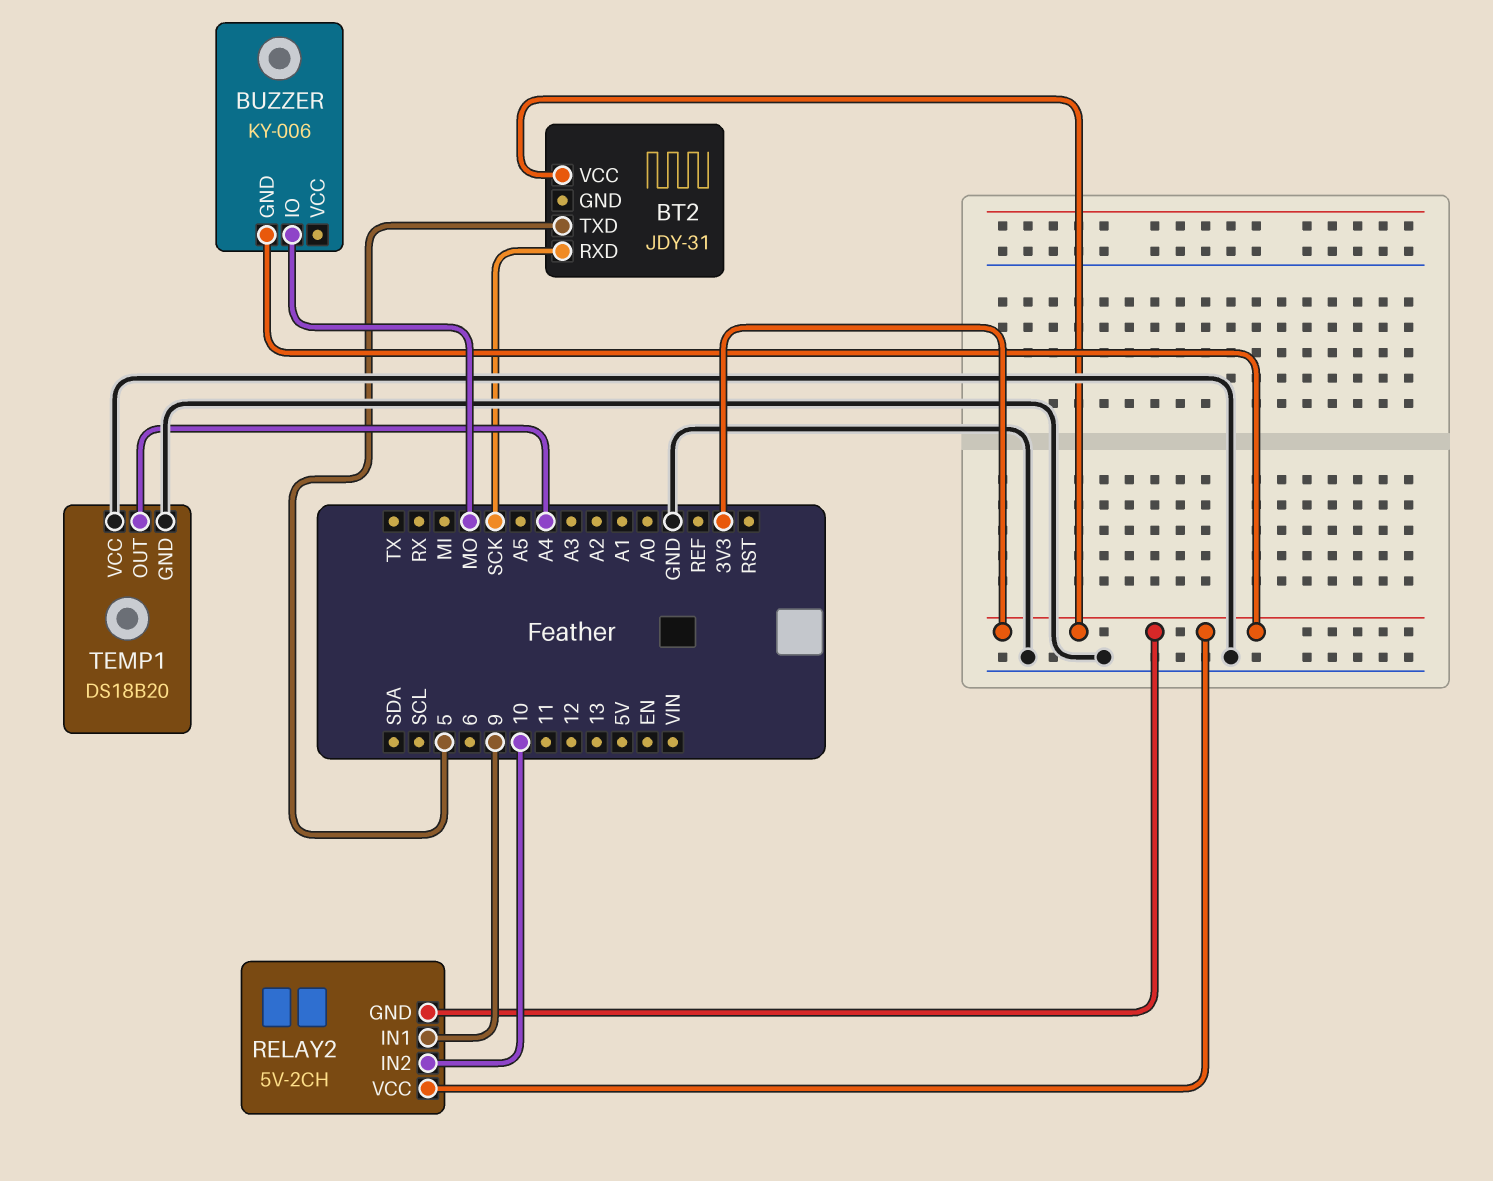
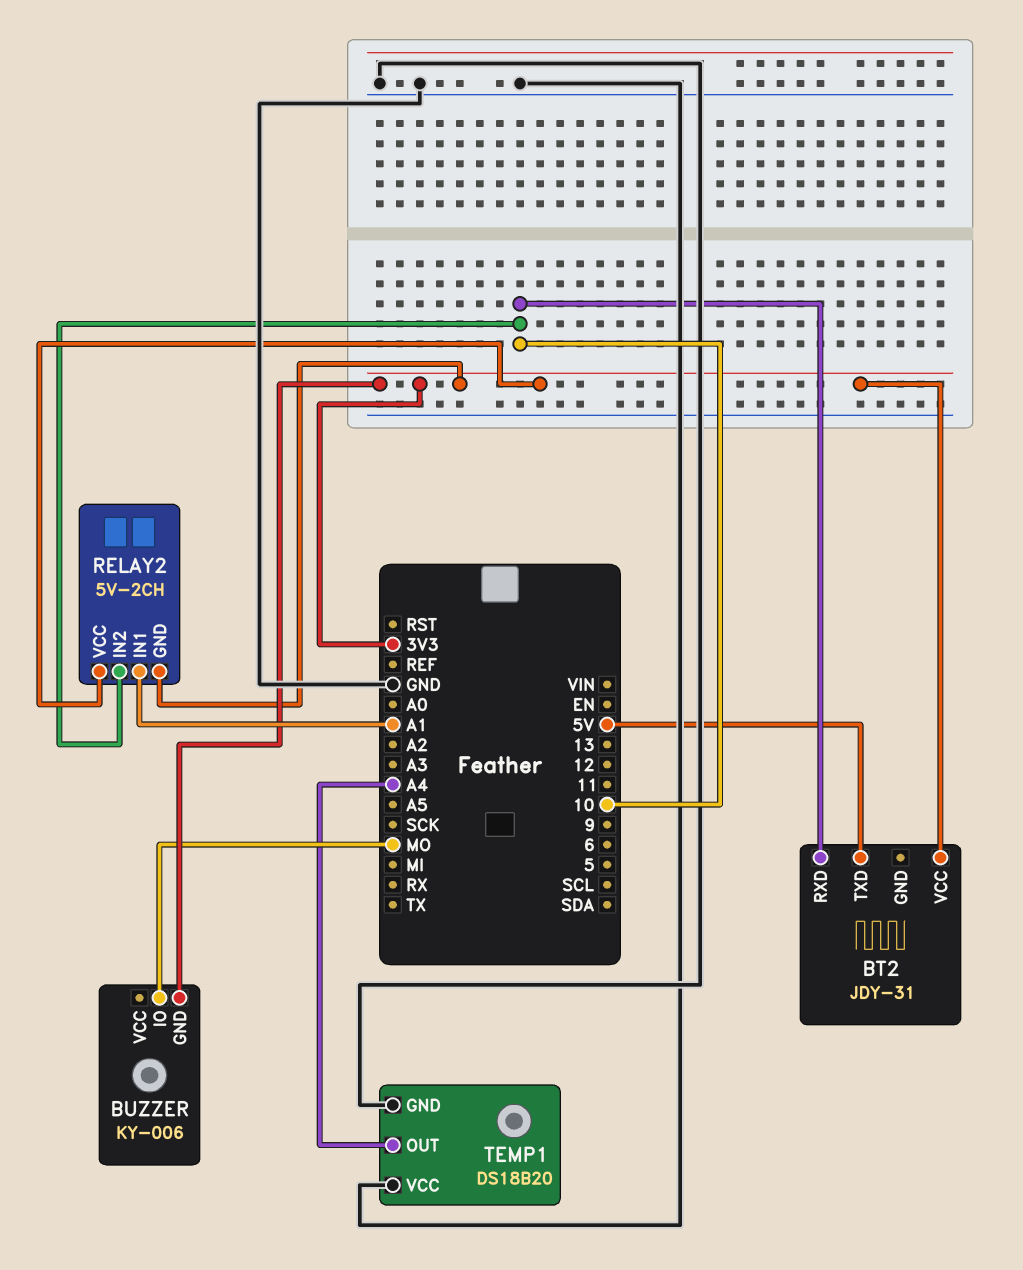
BT2 pin RXD: SCK -> 10
BT2 pin TXD: 5 -> 5V
RELAY2 pin IN1: 9 -> A1

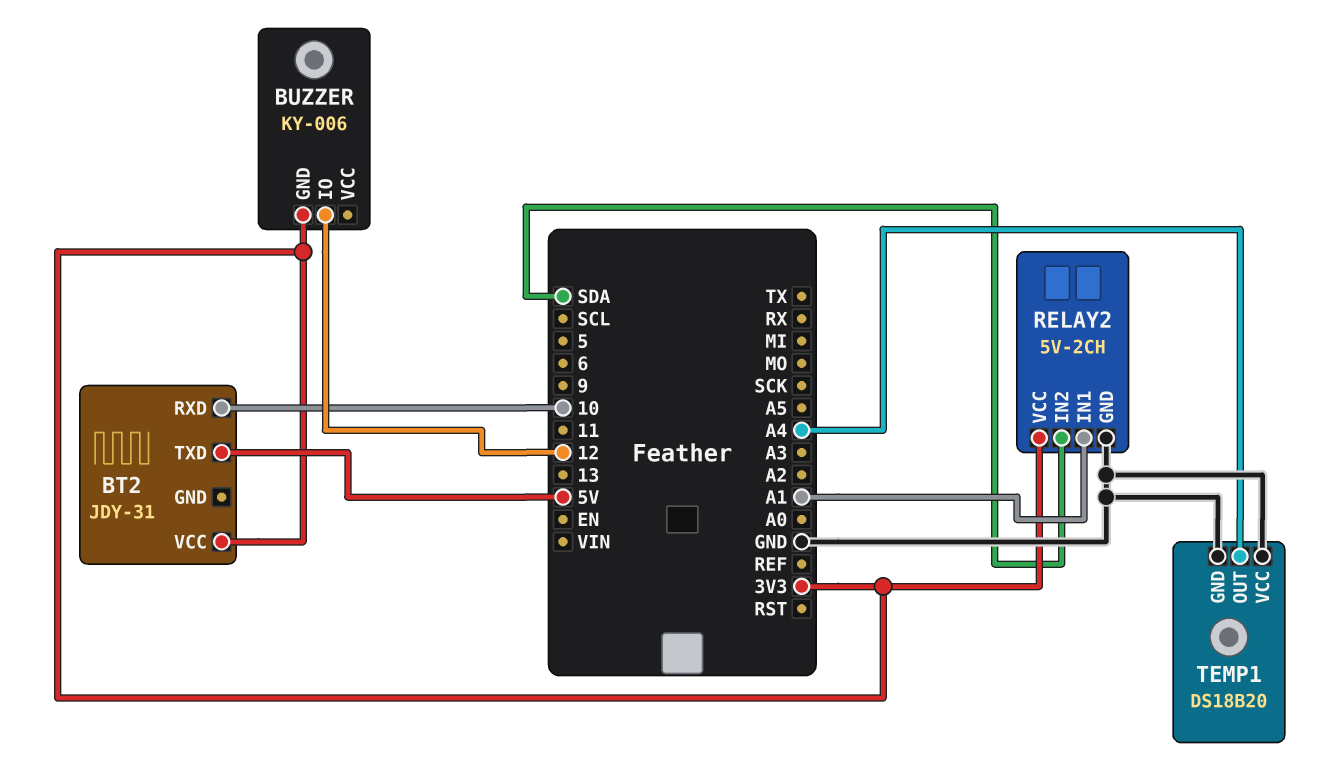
BUZZER pin IO: MO -> 12
RELAY2 pin GND: 3V3 -> GND
RELAY2 pin IN2: 10 -> SDA

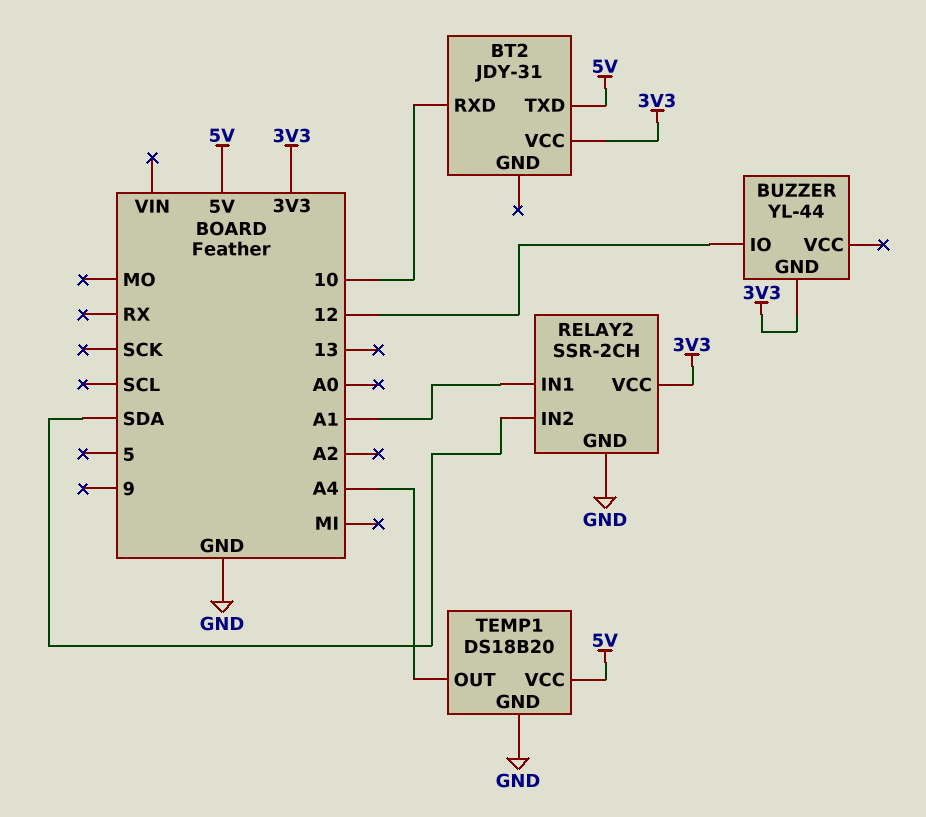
BUZZER: KY-006 -> YL-44
RELAY2: 5V-2CH -> SSR-2CH
TEMP1 pin VCC: GND -> 5V

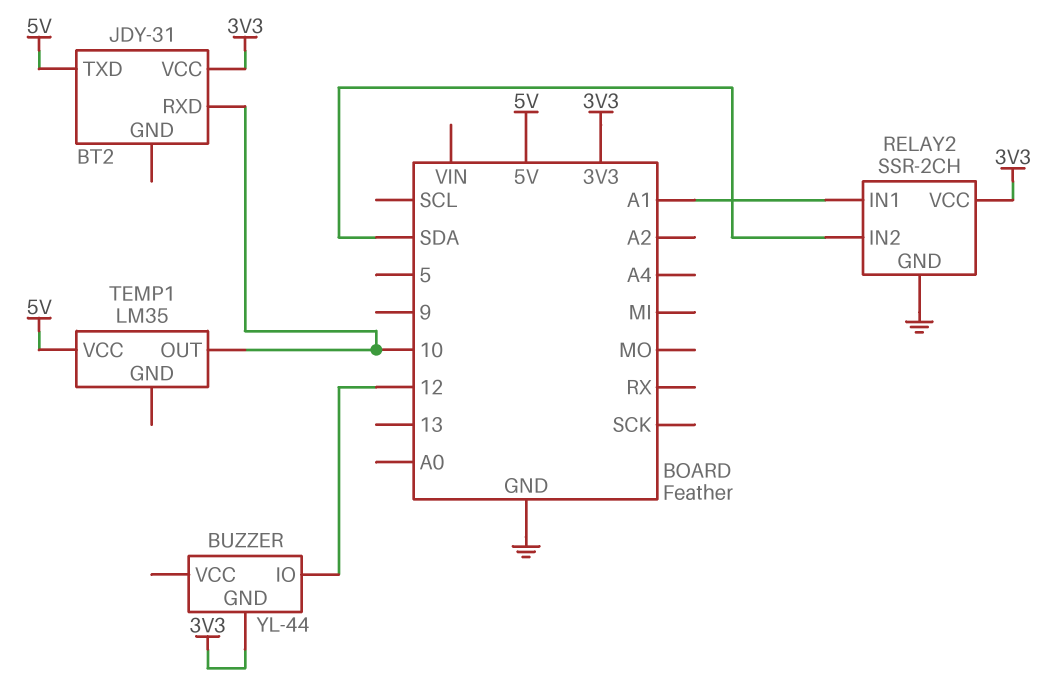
TEMP1: DS18B20 -> LM35
TEMP1 pin GND: GND -> none
TEMP1 pin OUT: A4 -> 10

